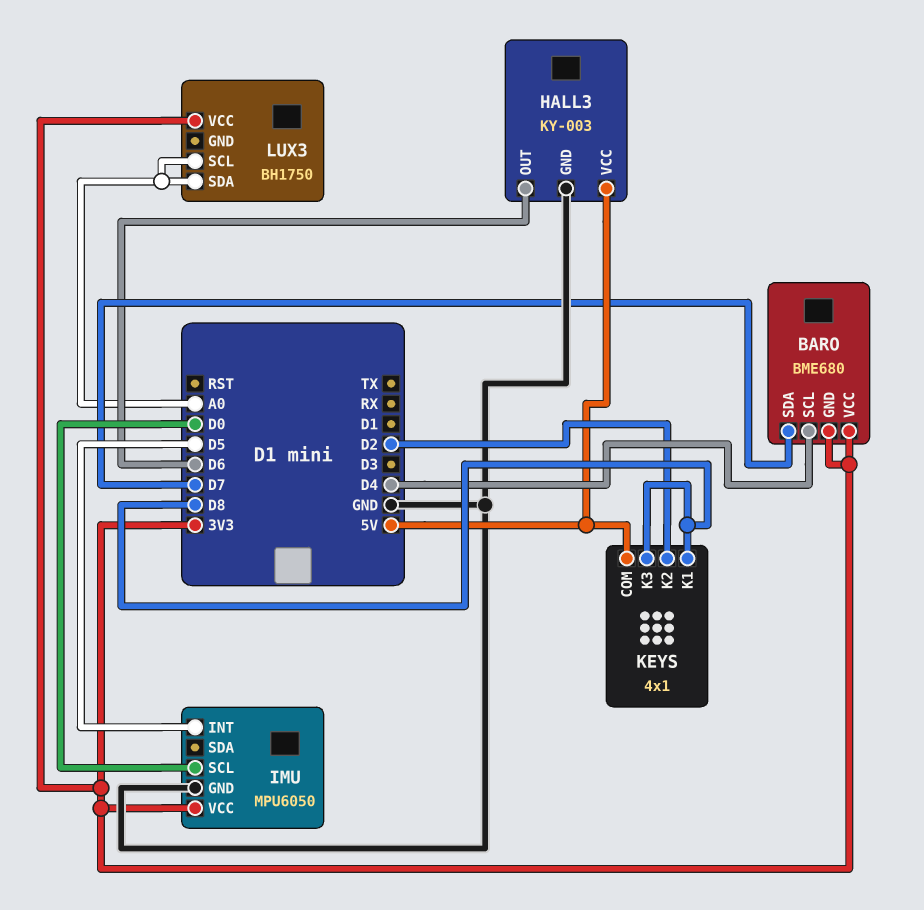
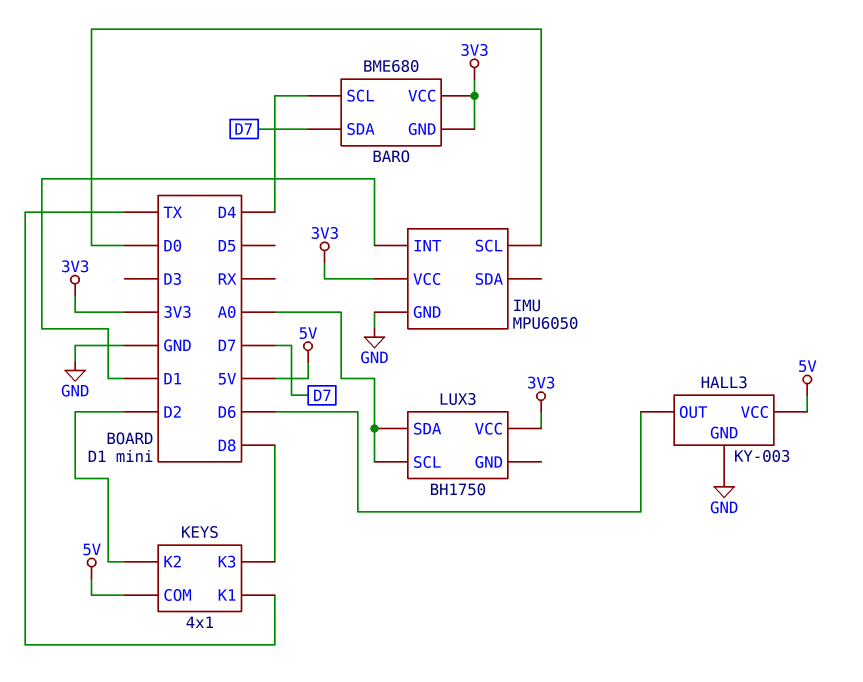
IMU pin INT: D5 -> D1
KEYS pin K1: D8 -> TX

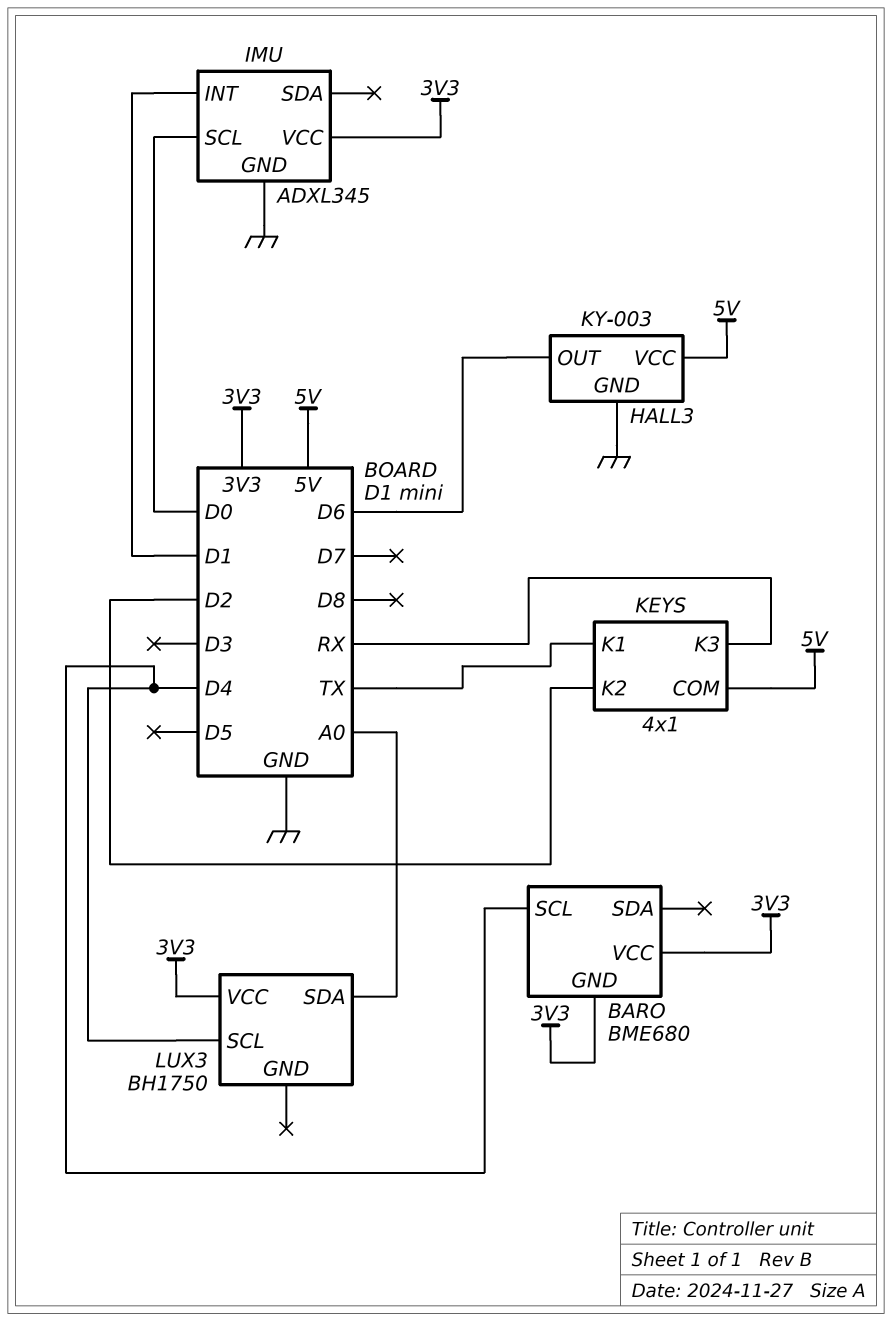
BARO pin SDA: D7 -> none
IMU: MPU6050 -> ADXL345
KEYS pin K3: D8 -> RX
LUX3 pin SCL: A0 -> D4

